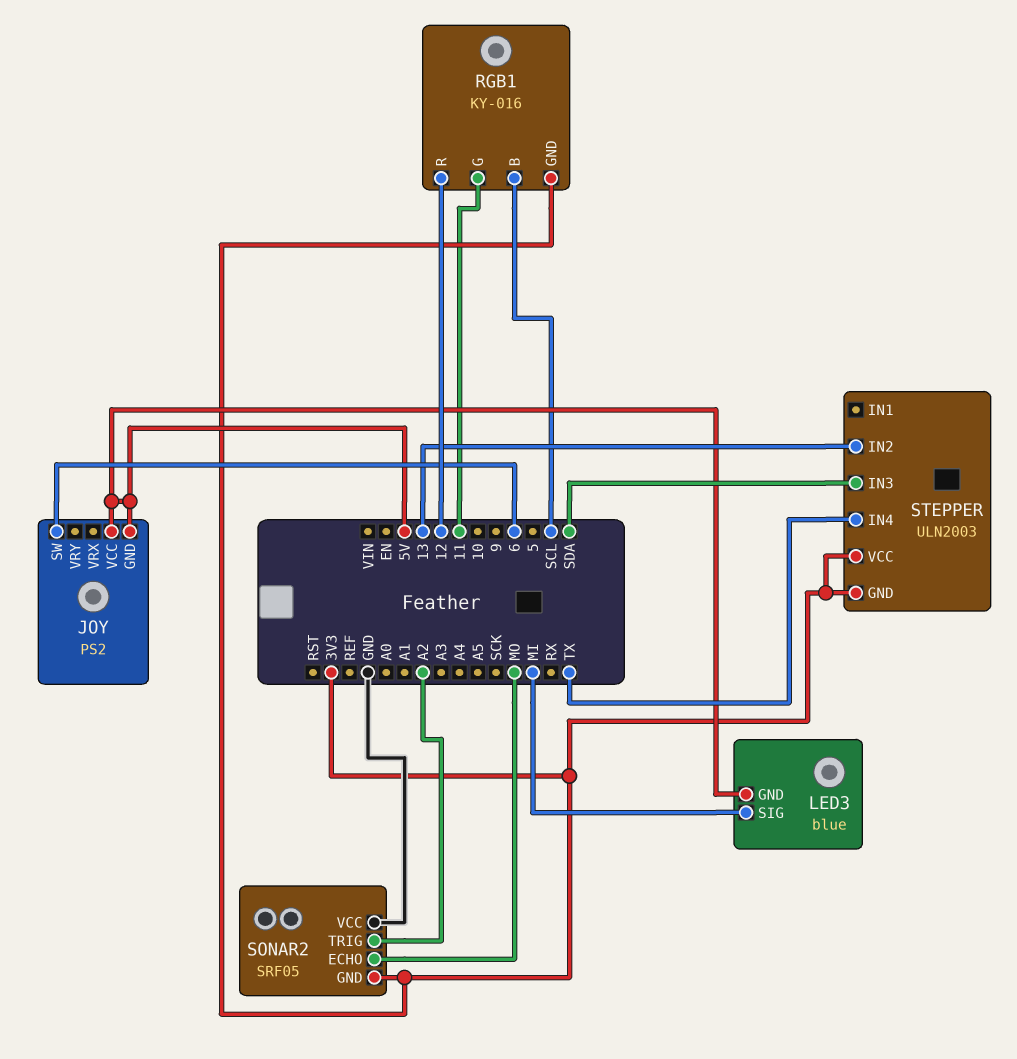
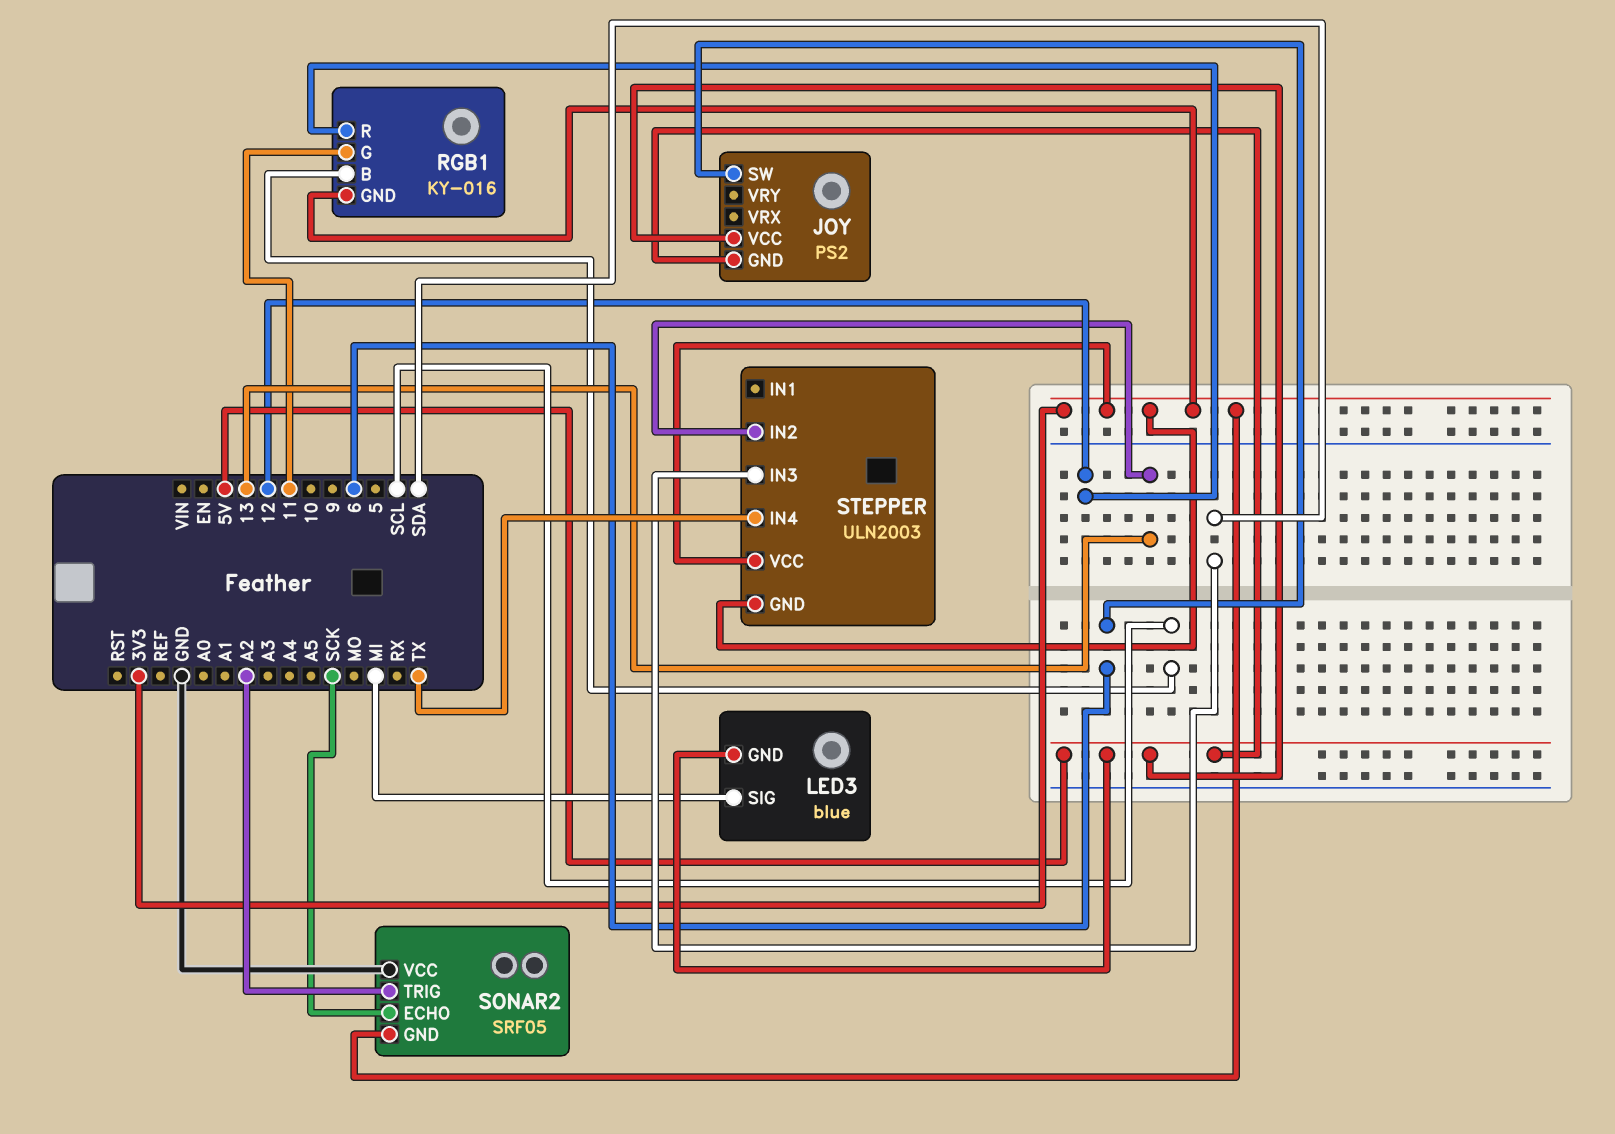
SONAR2 pin ECHO: MO -> SCK

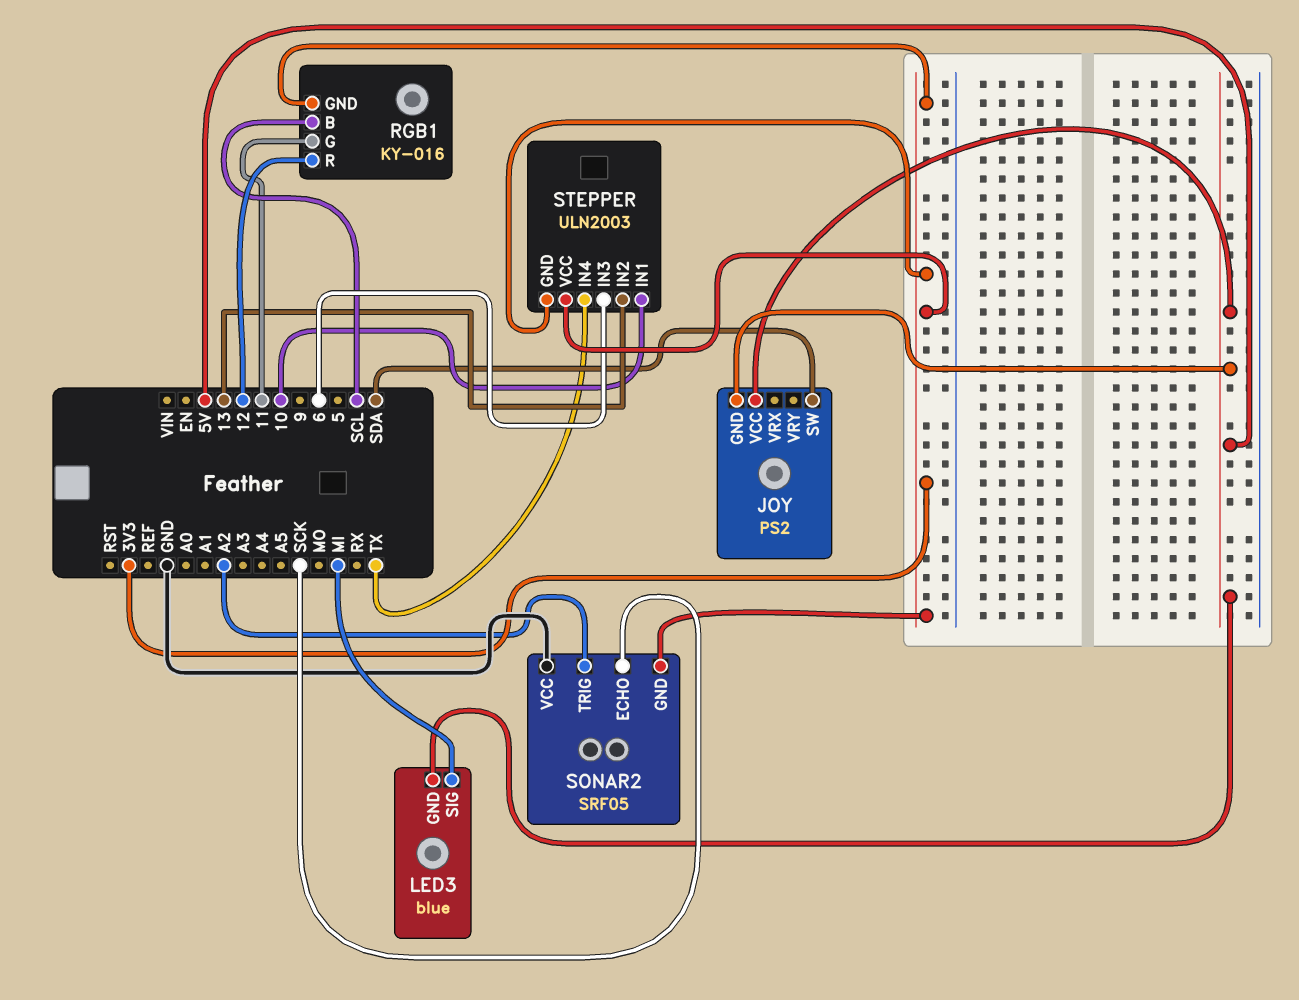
JOY pin SW: 6 -> SDA
STEPPER pin IN1: none -> 10
STEPPER pin IN3: SDA -> 6

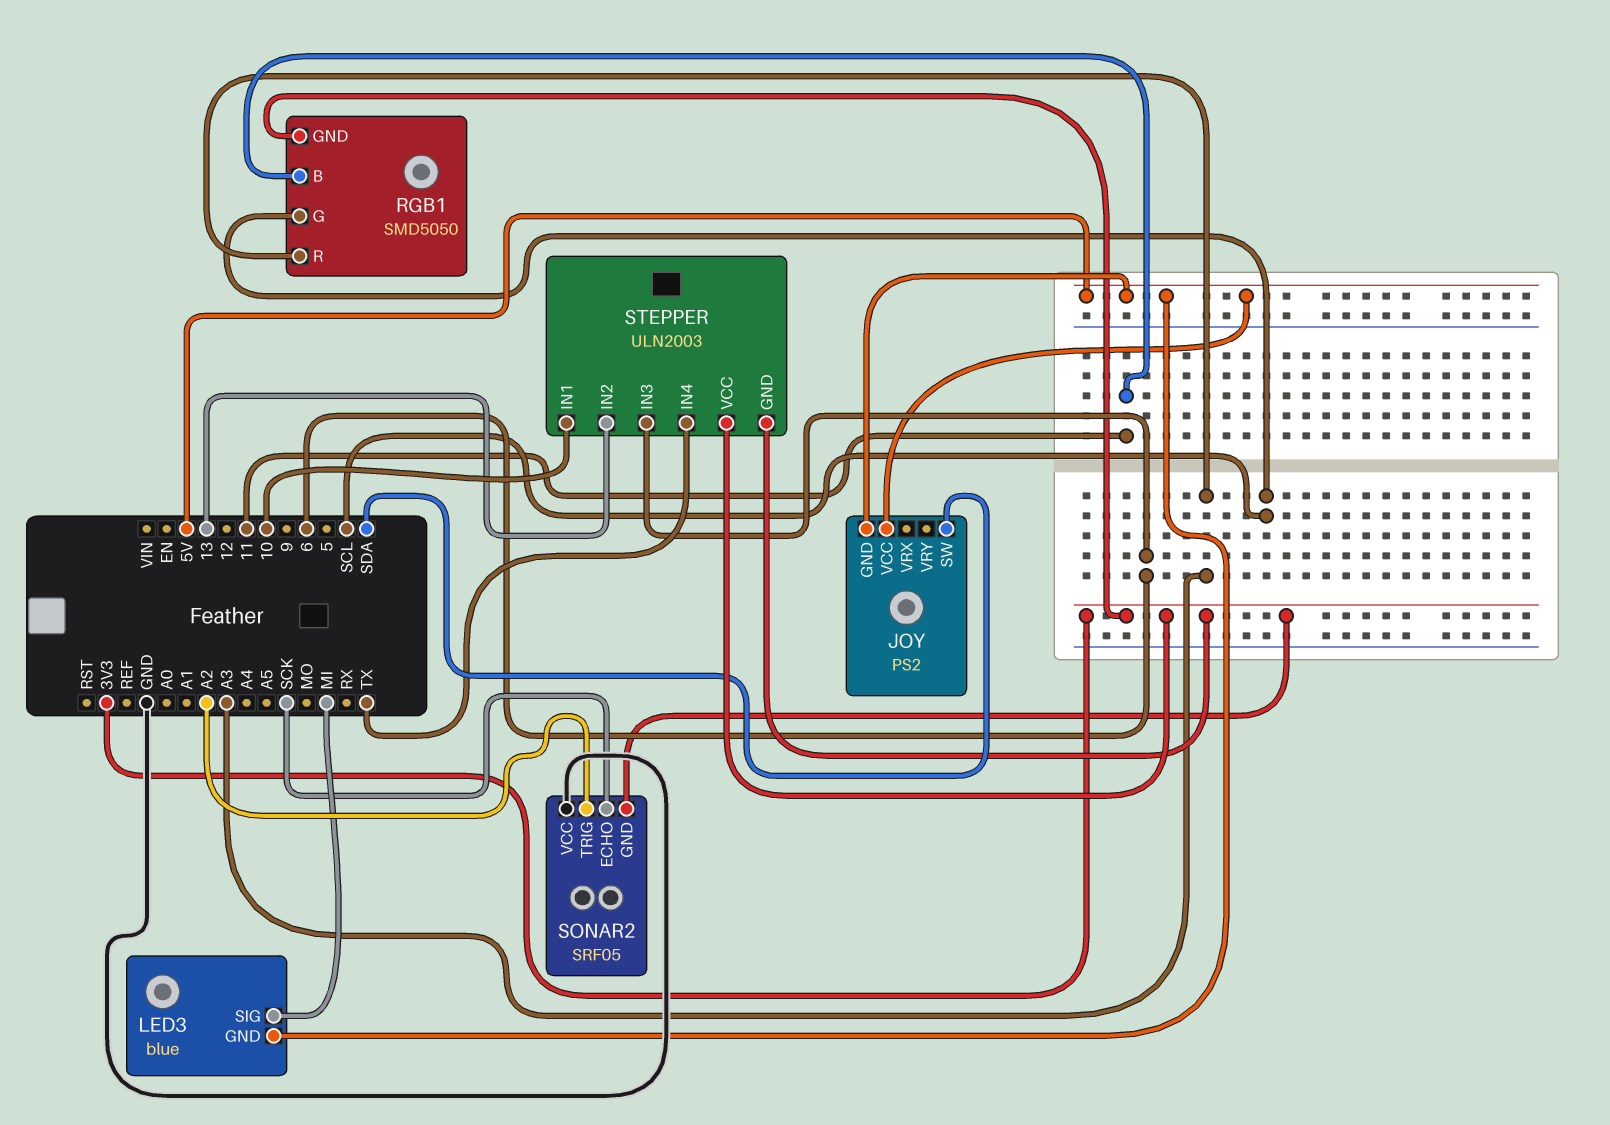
RGB1: KY-016 -> SMD5050
RGB1 pin B: SCL -> 11
RGB1 pin G: 11 -> SCL
RGB1 pin R: 12 -> A3

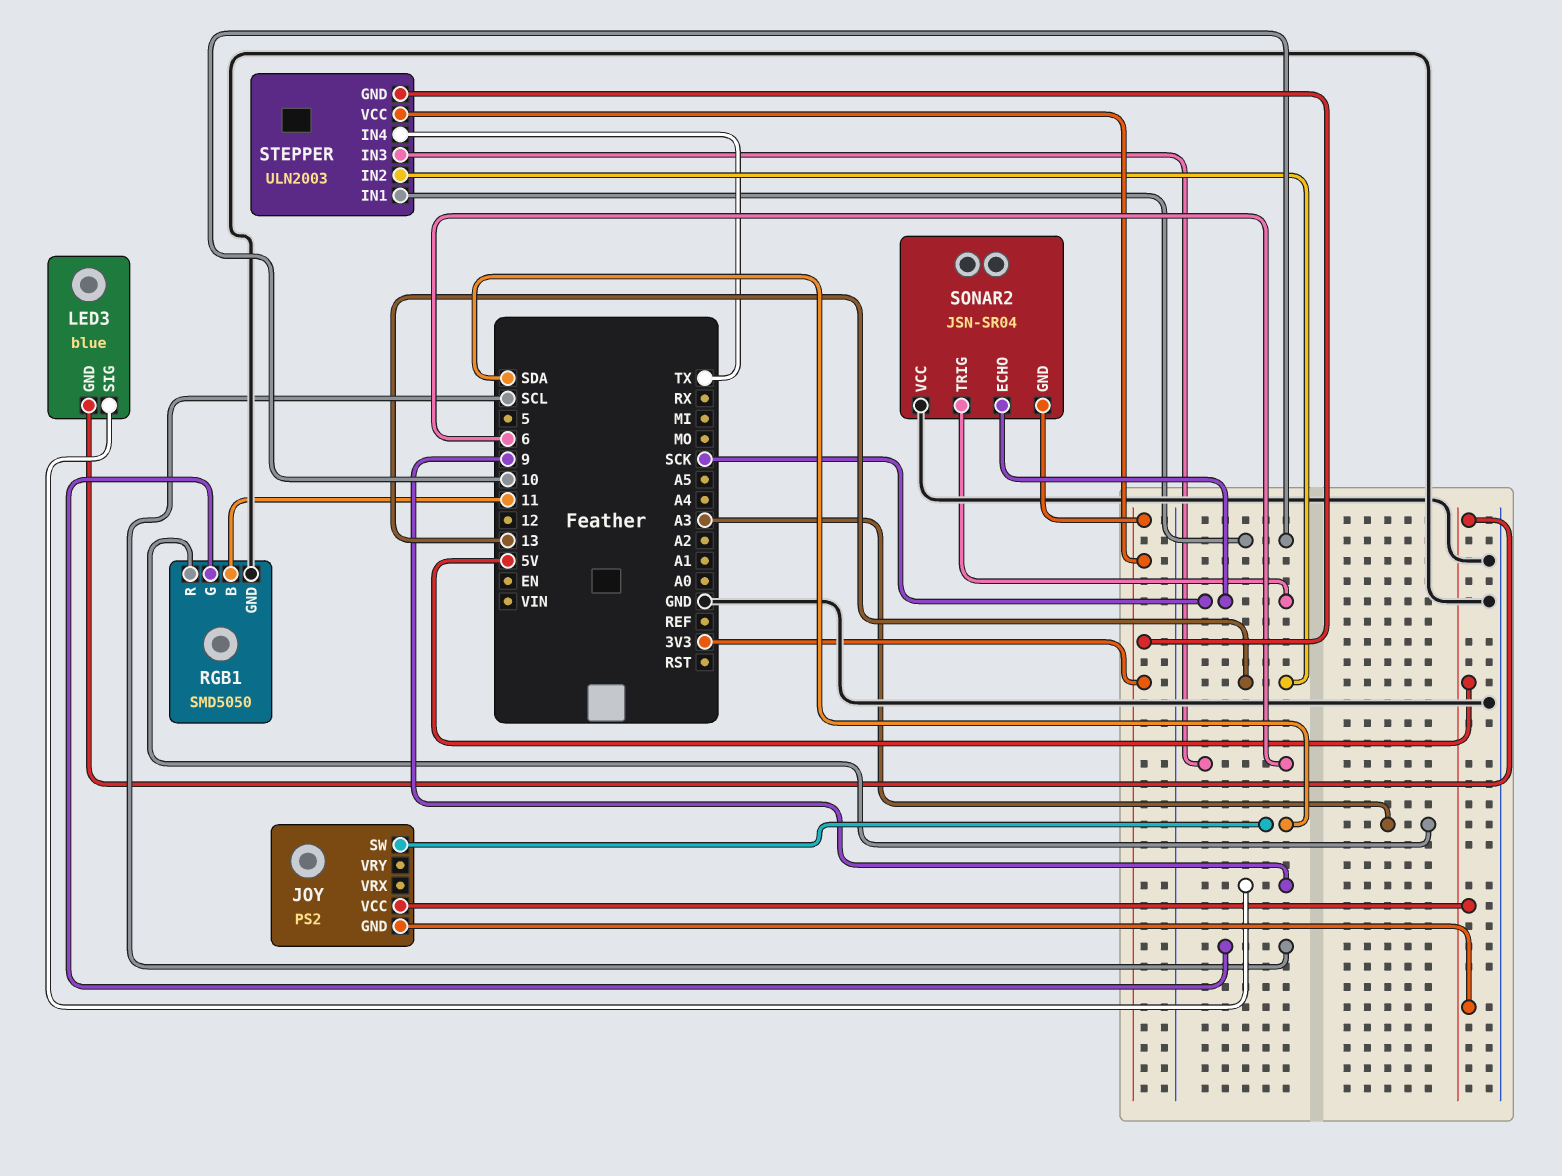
LED3 pin SIG: MI -> 9
RGB1 pin GND: 3V3 -> GND
SONAR2: SRF05 -> JSN-SR04
SONAR2 pin TRIG: A2 -> SCK

